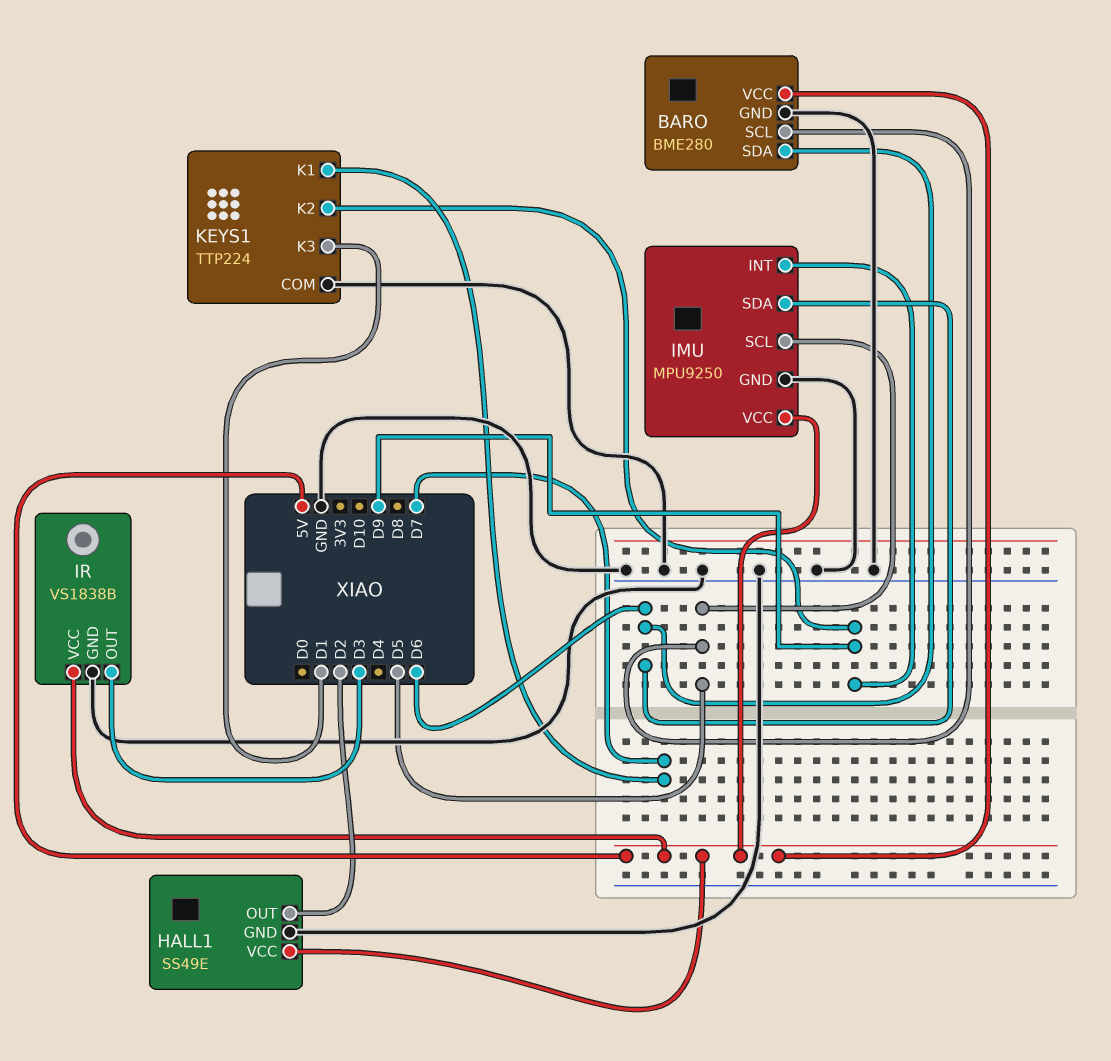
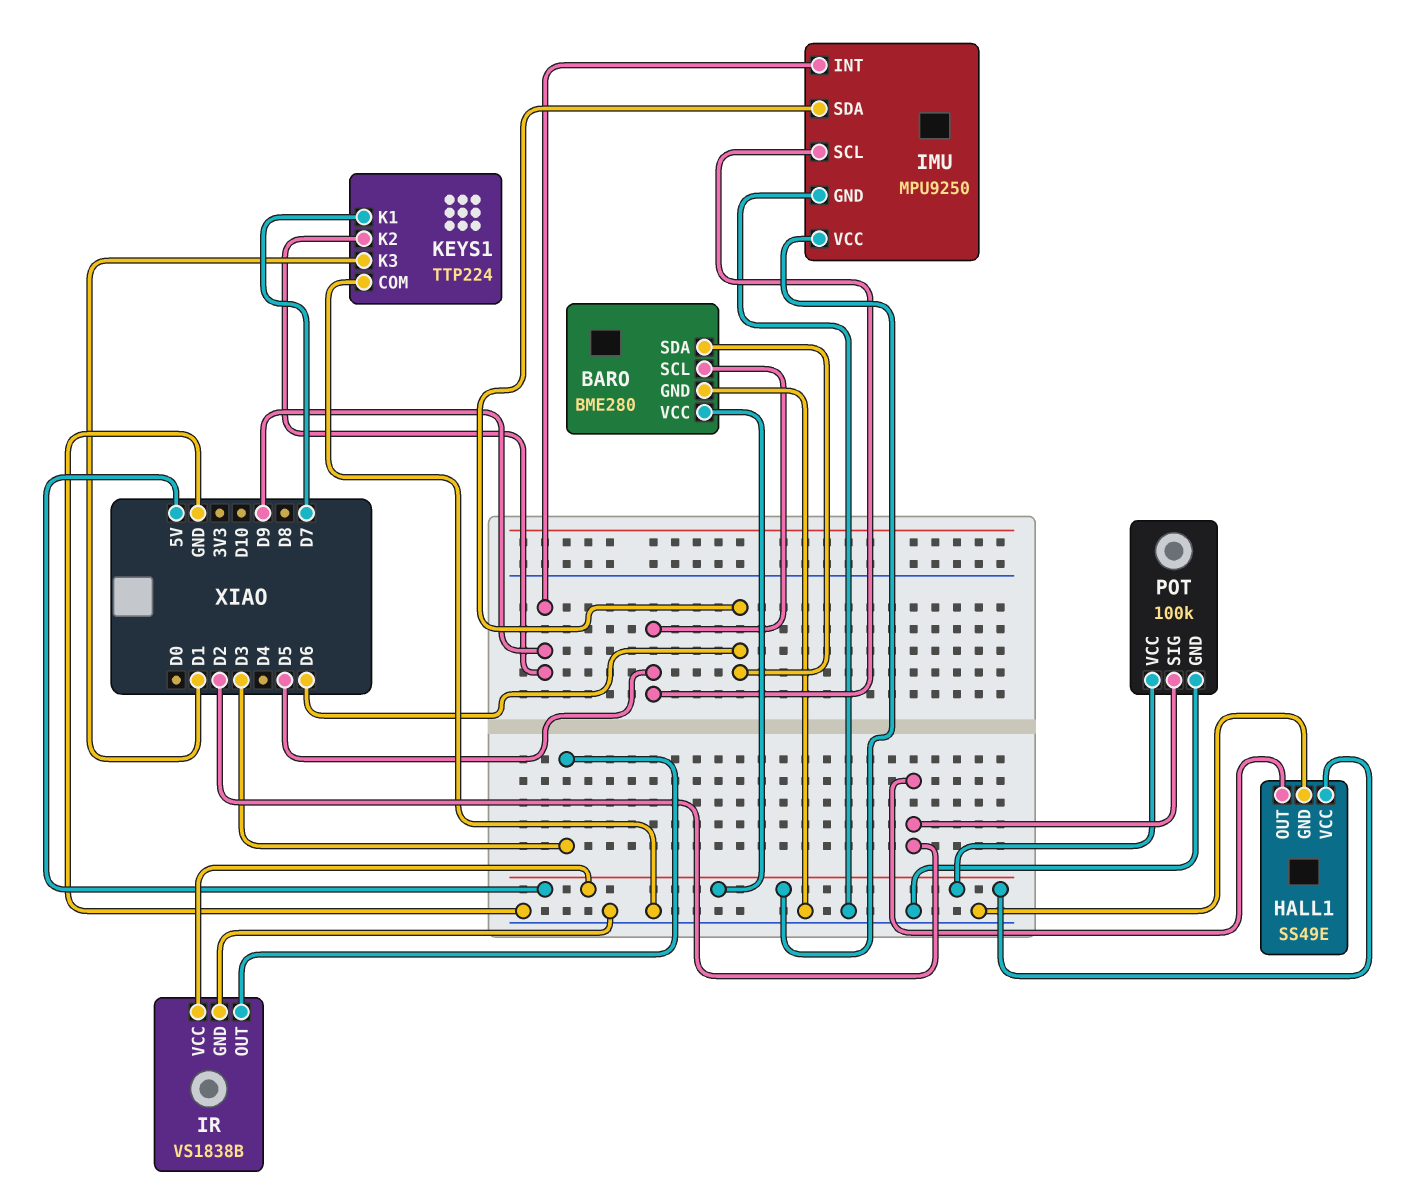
POT: none -> 100k
POT pin GND: none -> GND
POT pin SIG: none -> D2
POT pin VCC: none -> 5V

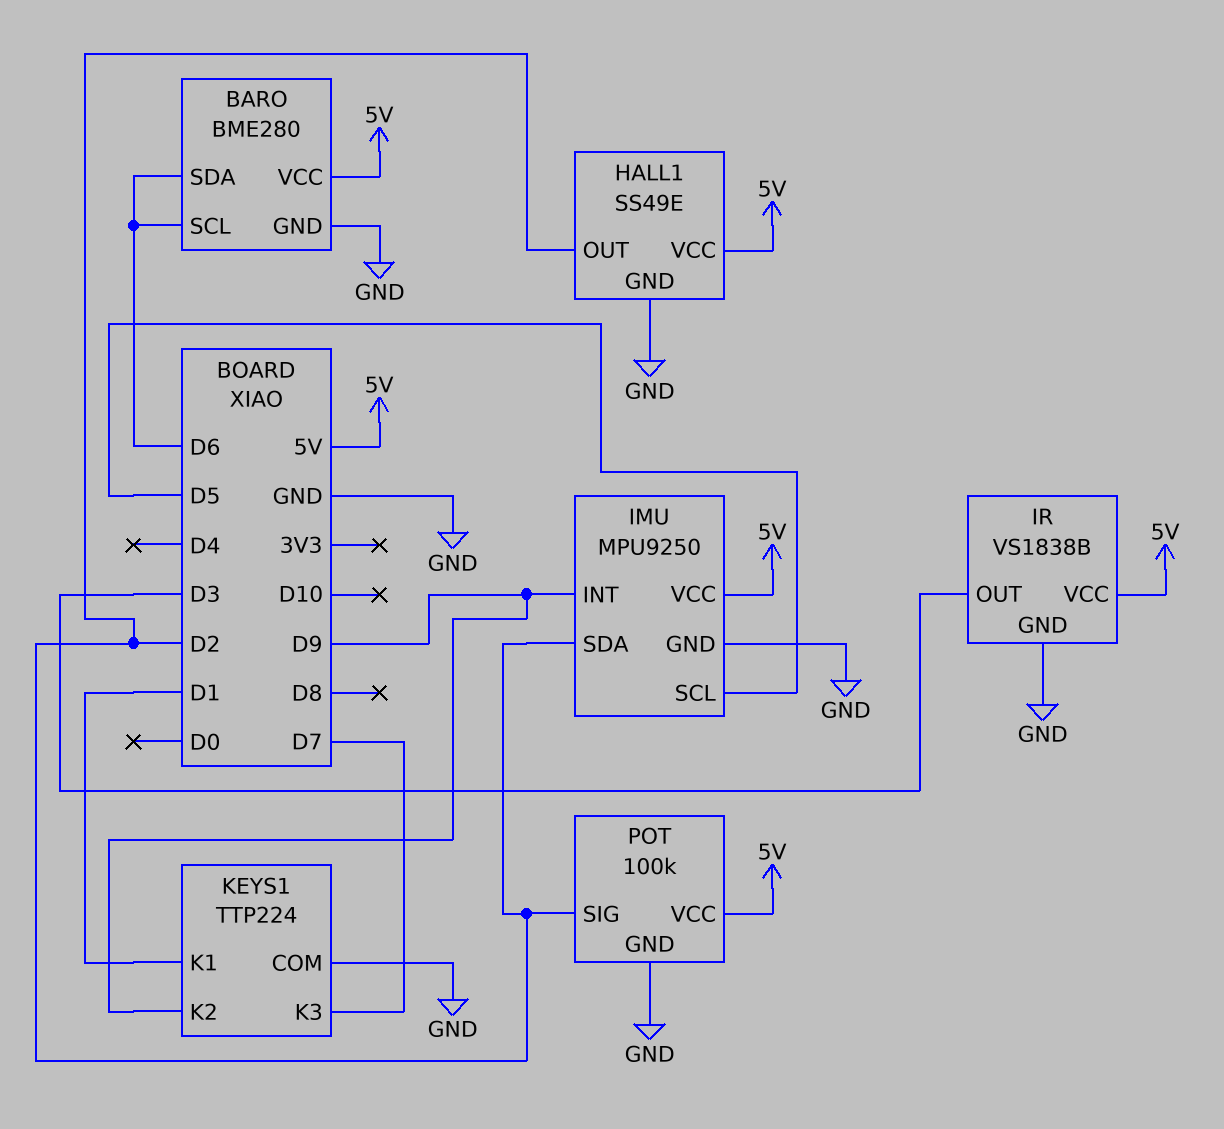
BARO pin SCL: D5 -> D6
IMU pin SDA: D6 -> D2
KEYS1 pin K1: D7 -> D1
KEYS1 pin K3: D1 -> D7

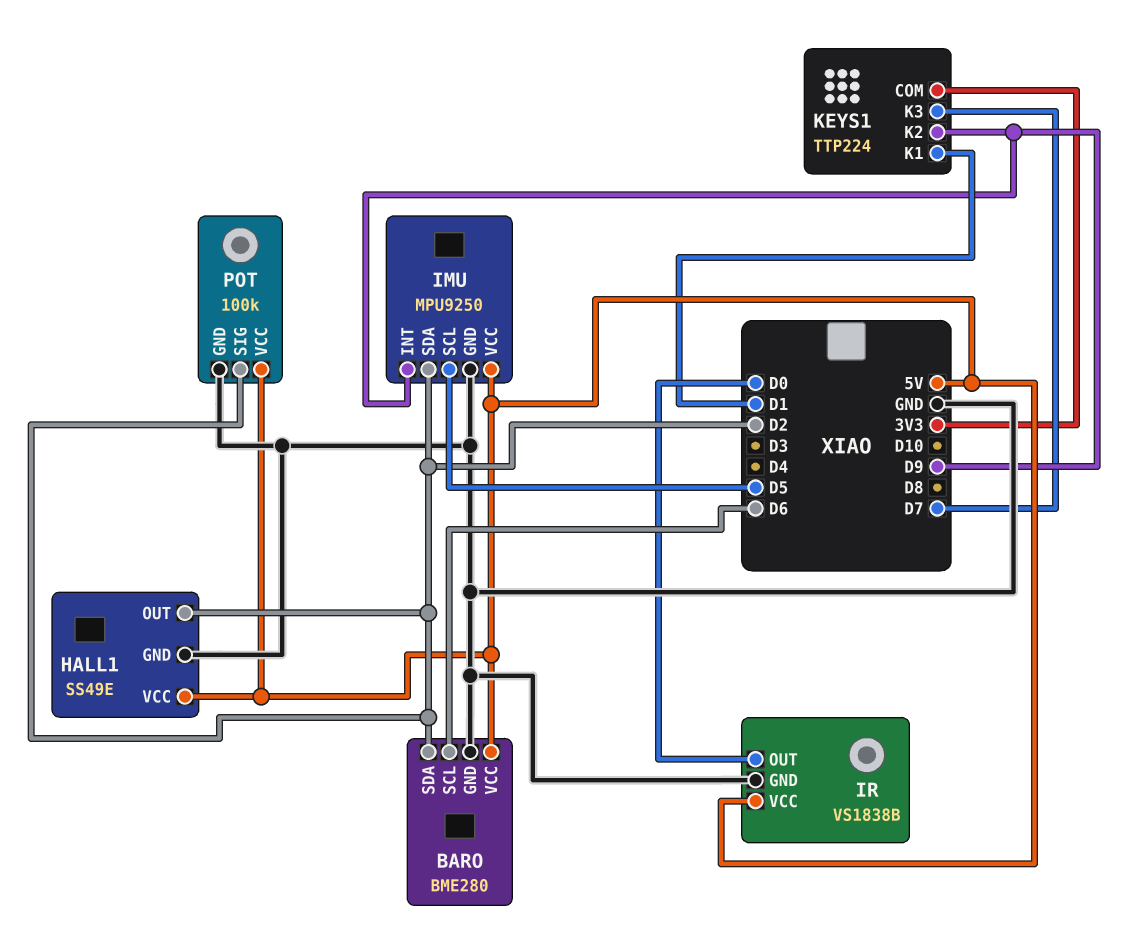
BARO pin SDA: D6 -> D2
IR pin OUT: D3 -> D0
KEYS1 pin COM: GND -> 3V3

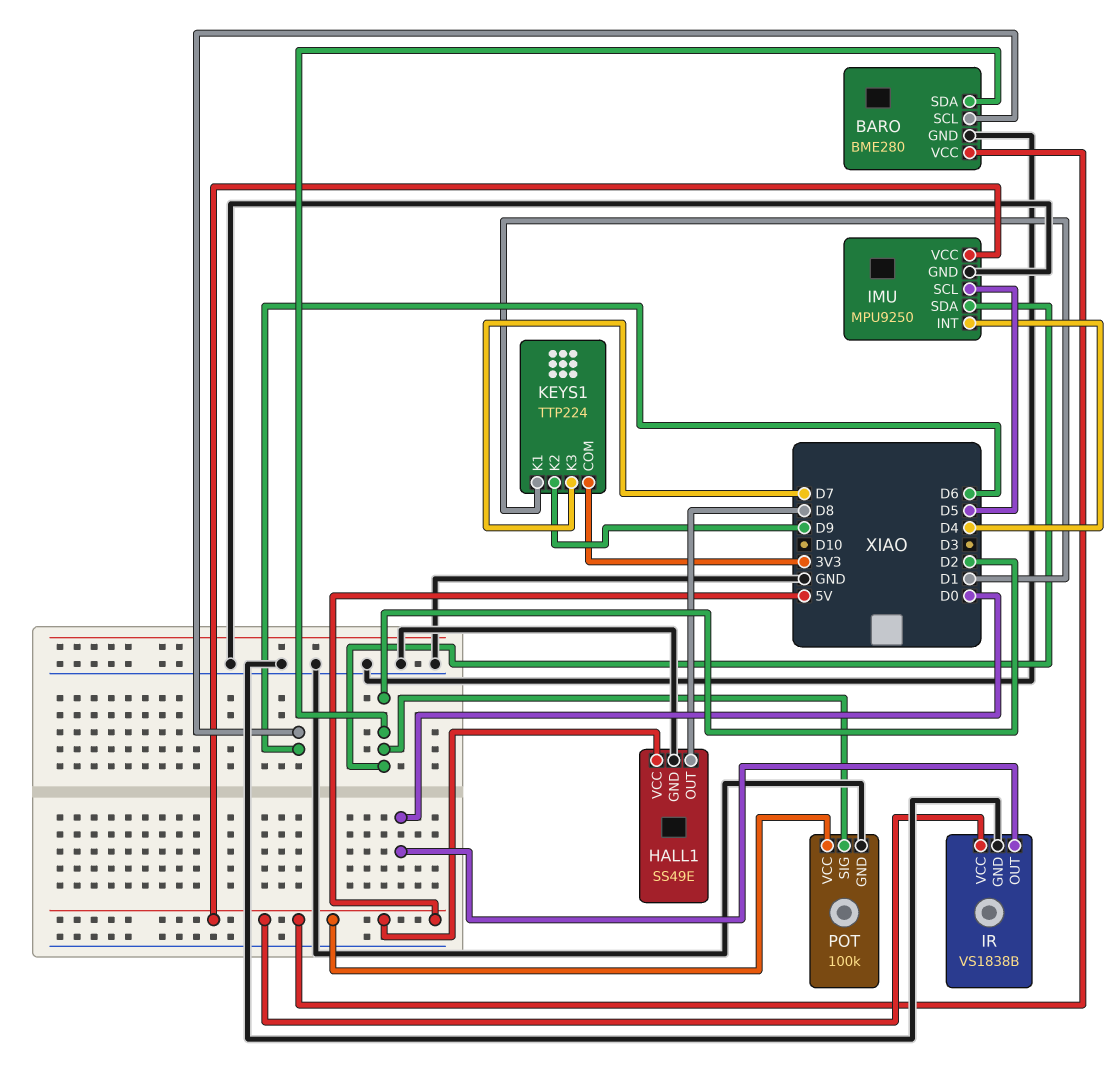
HALL1 pin OUT: D2 -> D8
IMU pin INT: D9 -> D4

